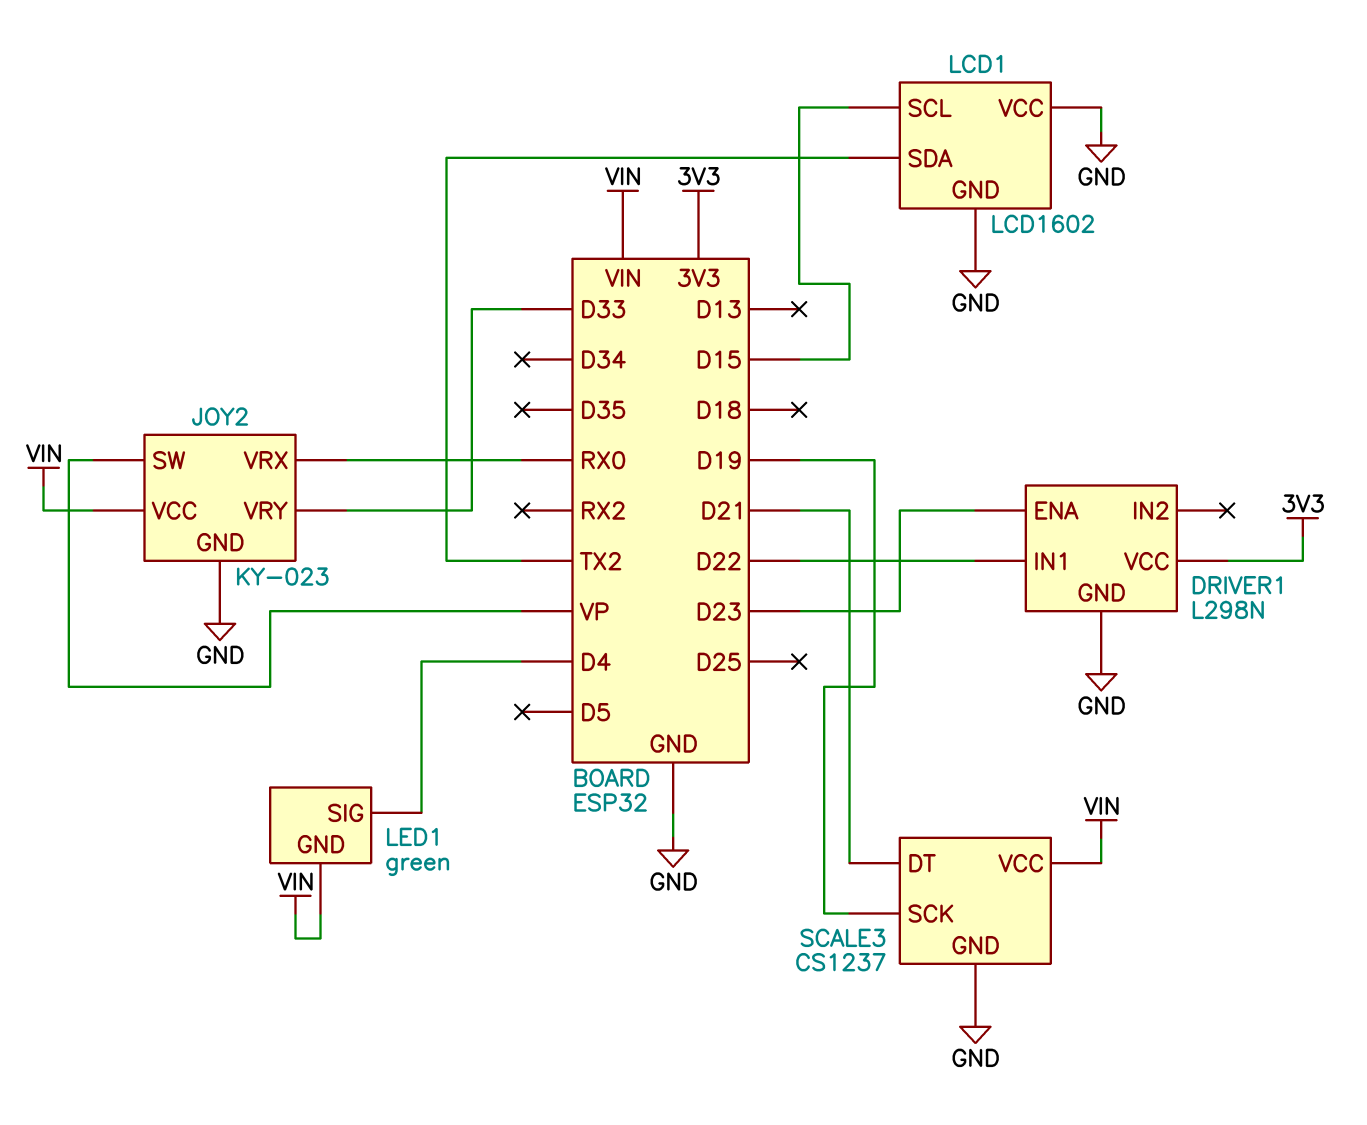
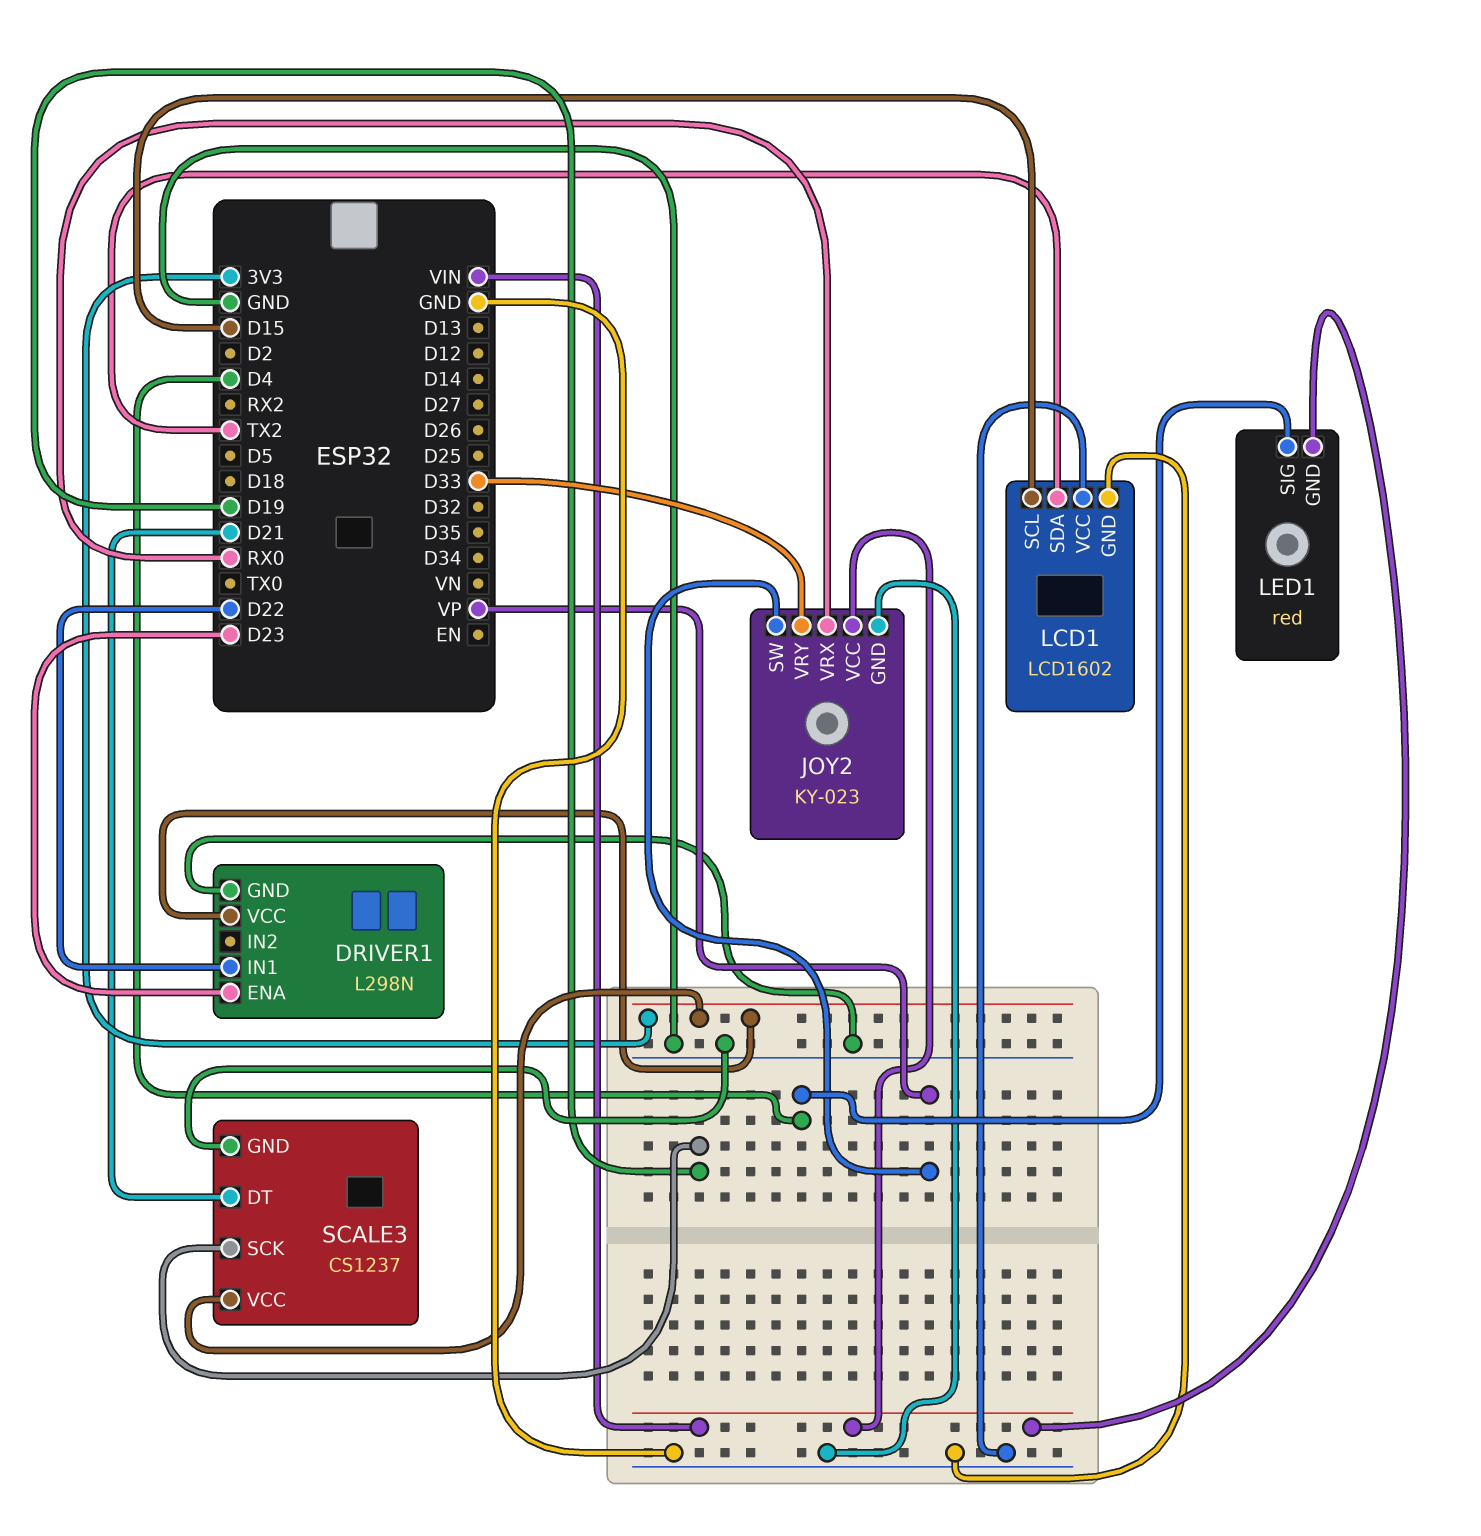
LED1: green -> red
SCALE3 pin VCC: VIN -> 3V3

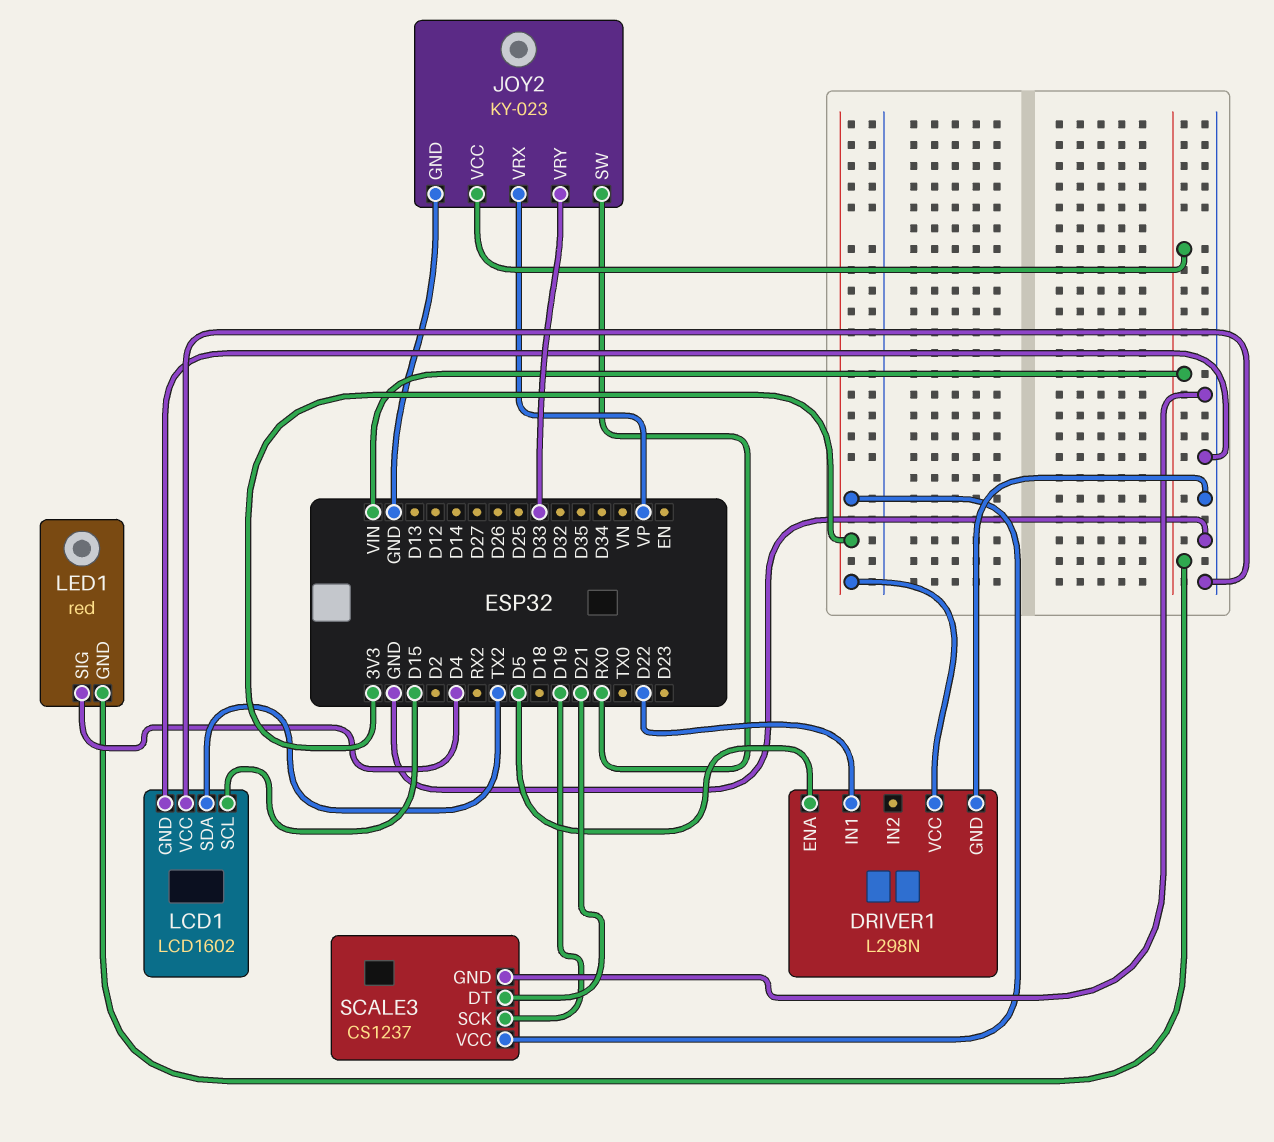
DRIVER1 pin ENA: D23 -> D5
JOY2 pin SW: VP -> RX0
JOY2 pin VRX: RX0 -> VP

